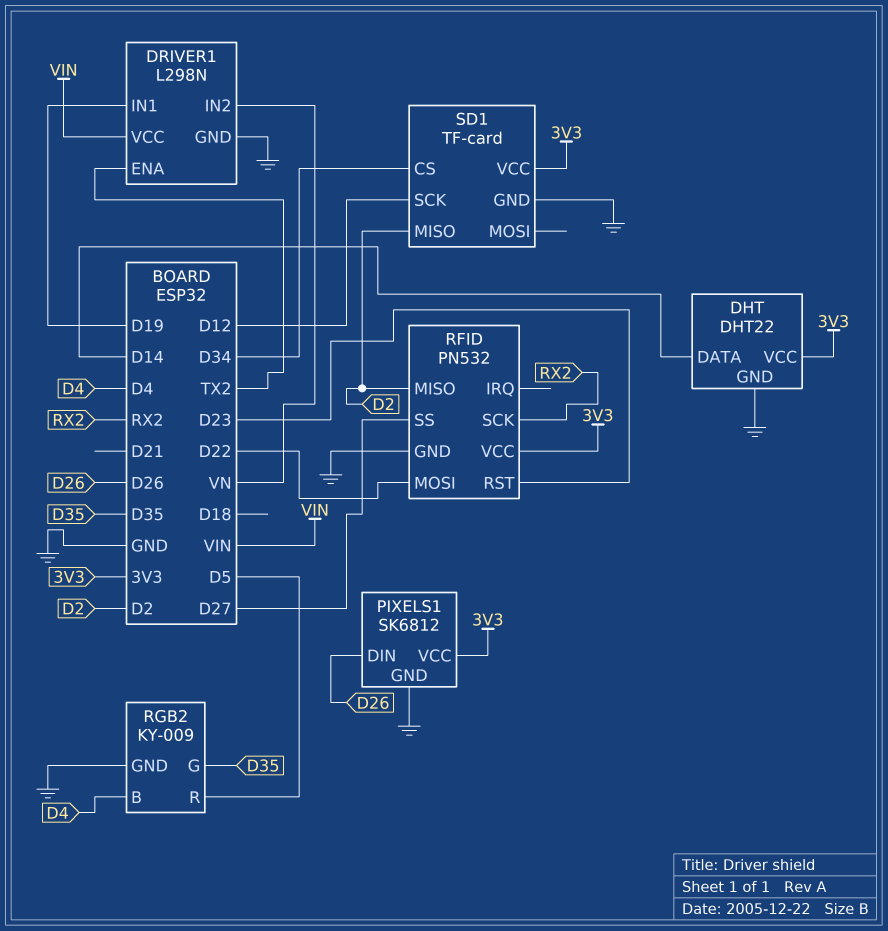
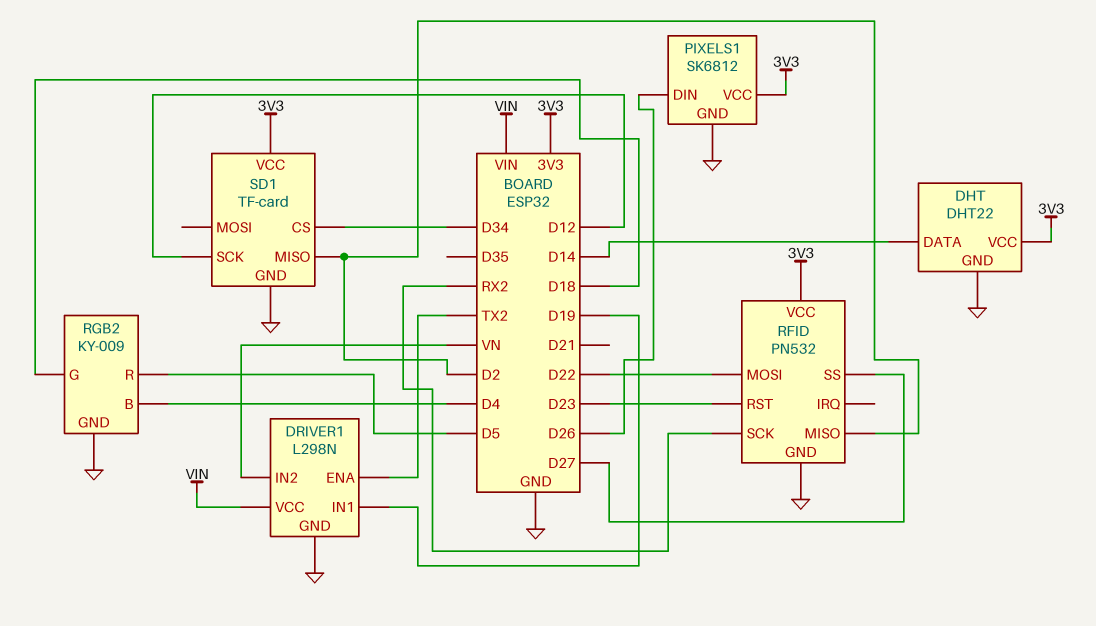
RGB2 pin G: D35 -> D18

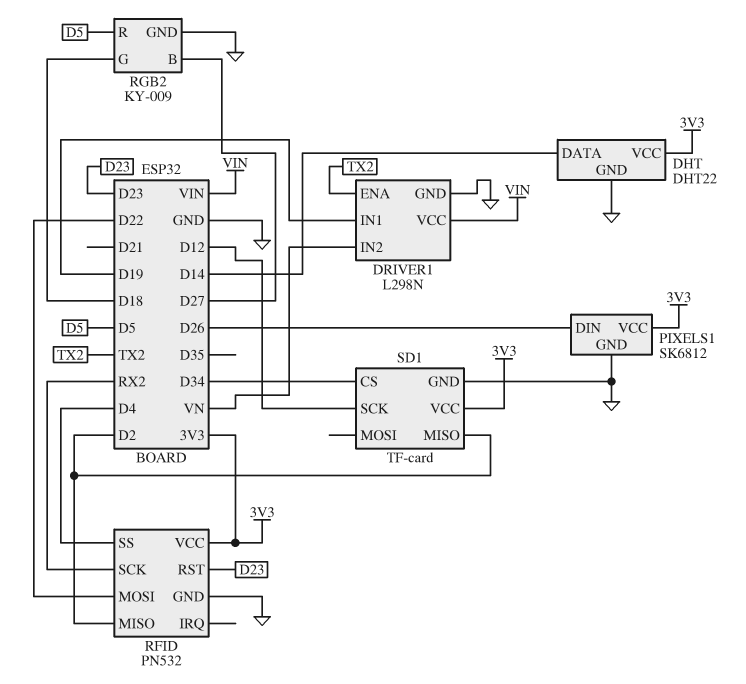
RFID pin SS: D27 -> D4
RGB2 pin B: D4 -> D27

